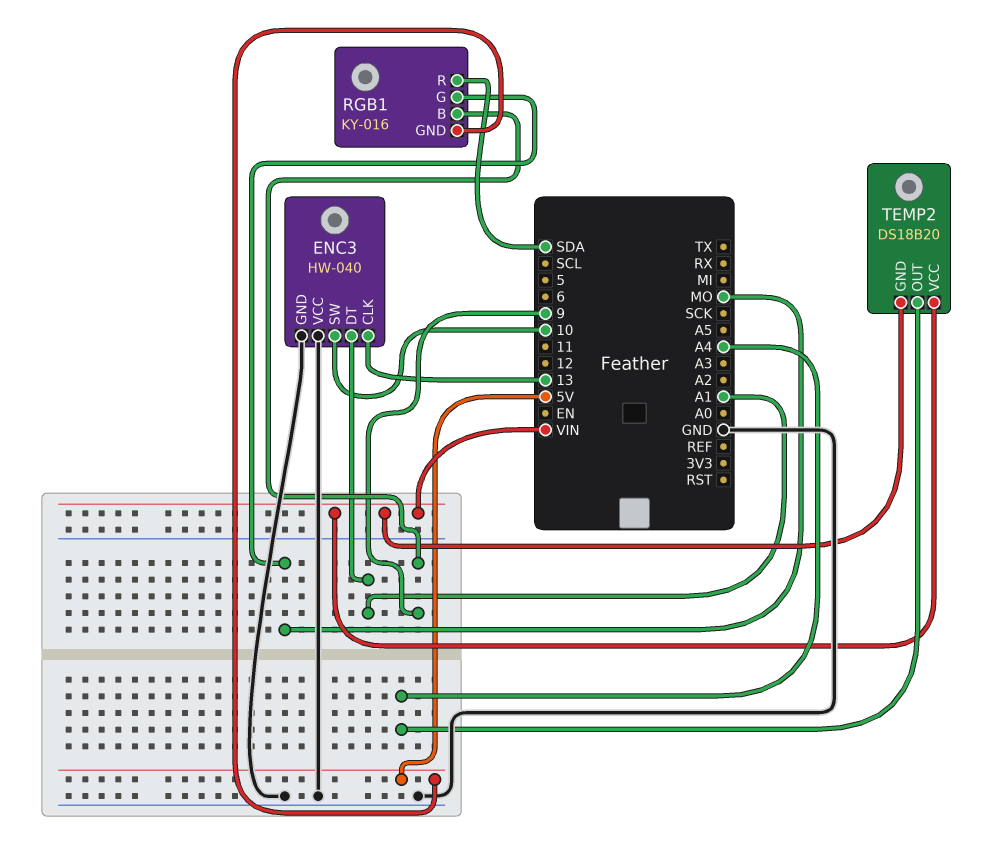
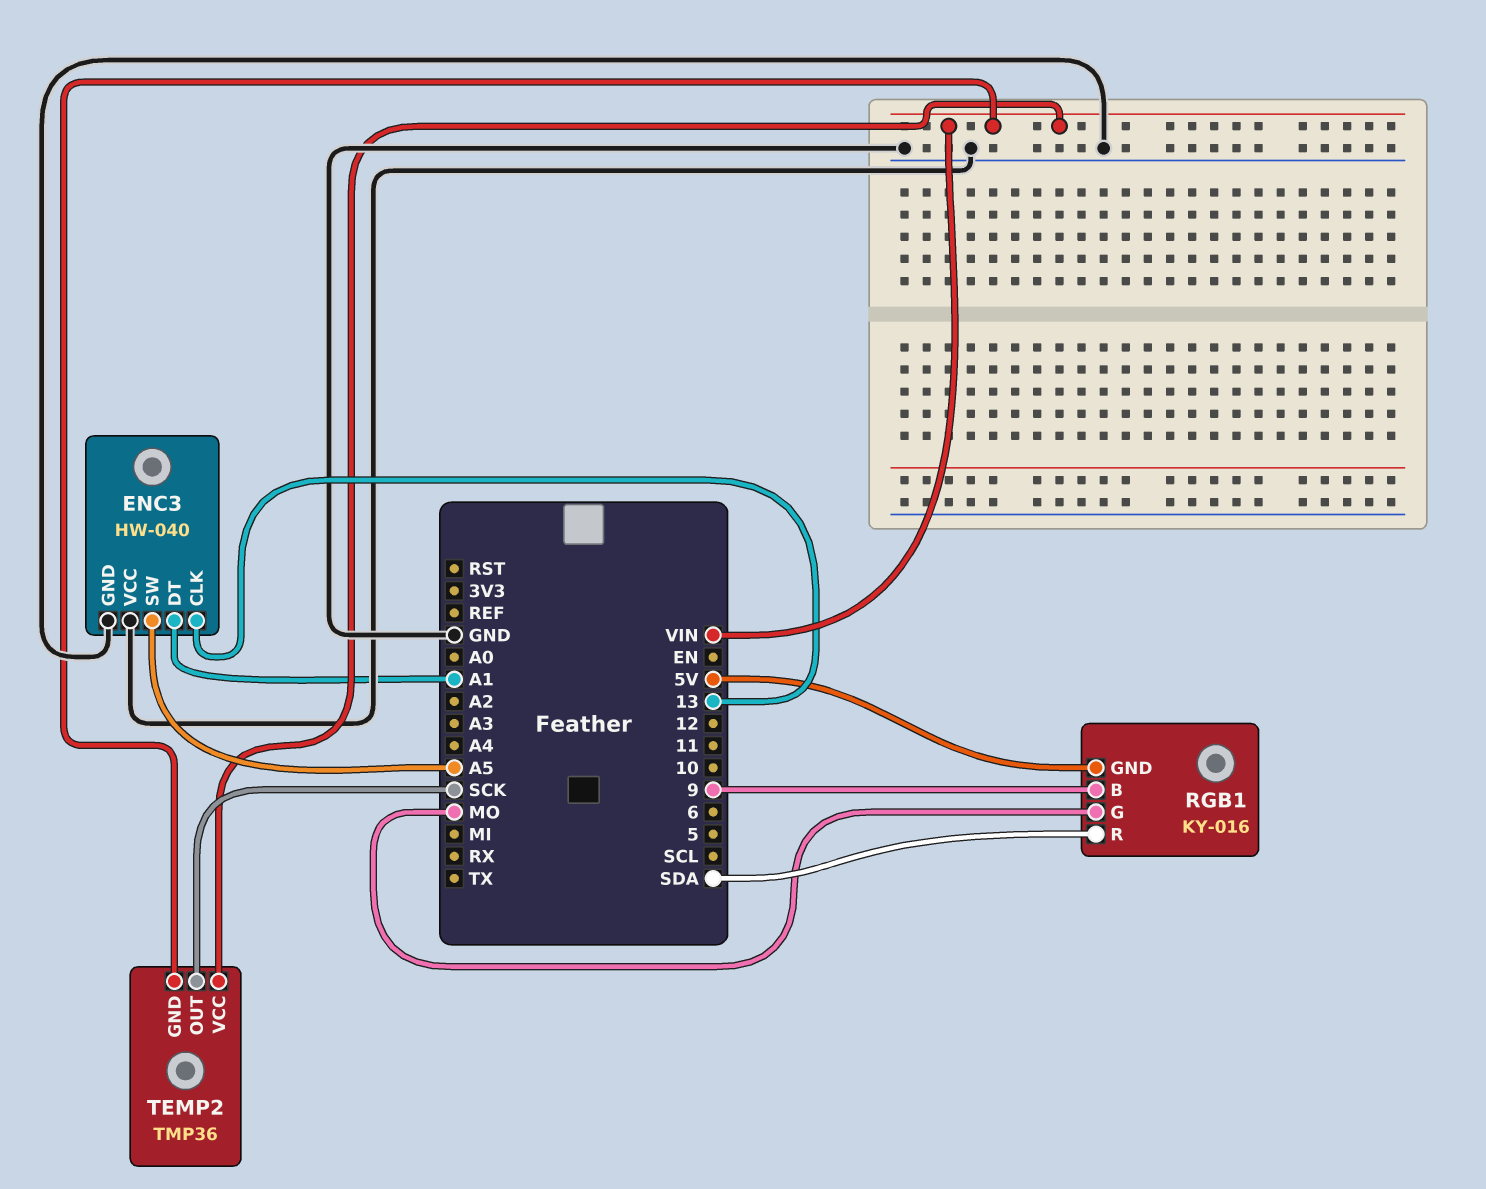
ENC3 pin SW: 10 -> A5
TEMP2: DS18B20 -> TMP36
TEMP2 pin OUT: A4 -> SCK

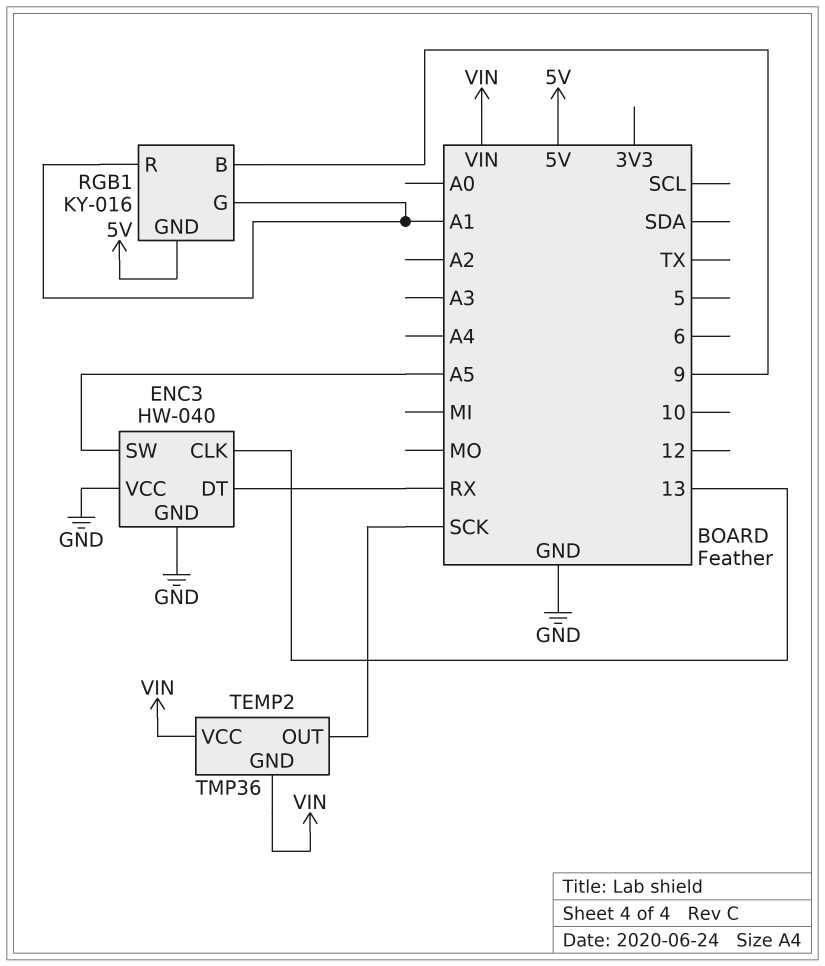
ENC3 pin DT: A1 -> RX
RGB1 pin G: MO -> A1
RGB1 pin R: SDA -> A1

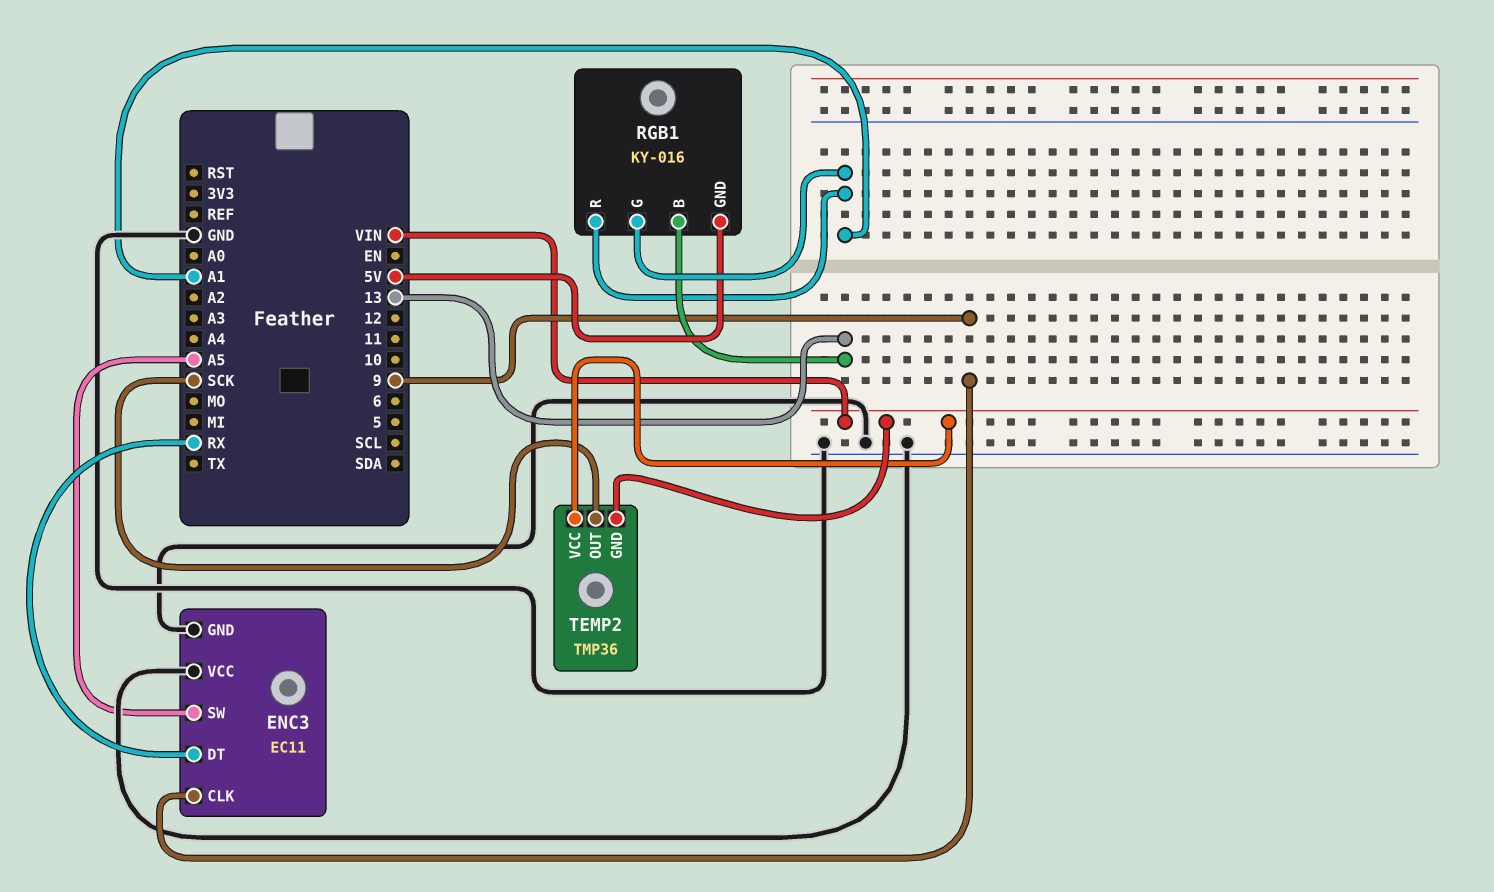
ENC3: HW-040 -> EC11
ENC3 pin CLK: 13 -> 9
RGB1 pin B: 9 -> 13

